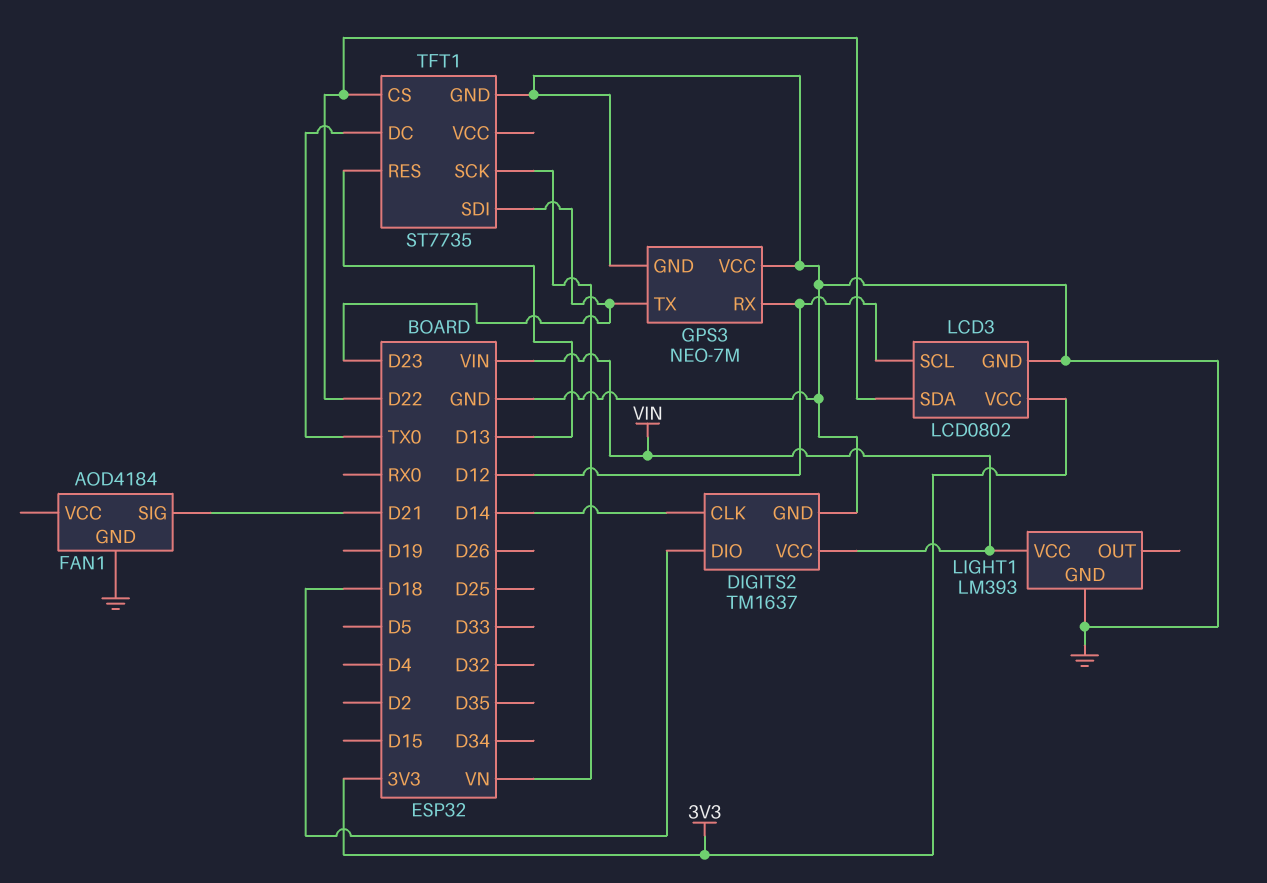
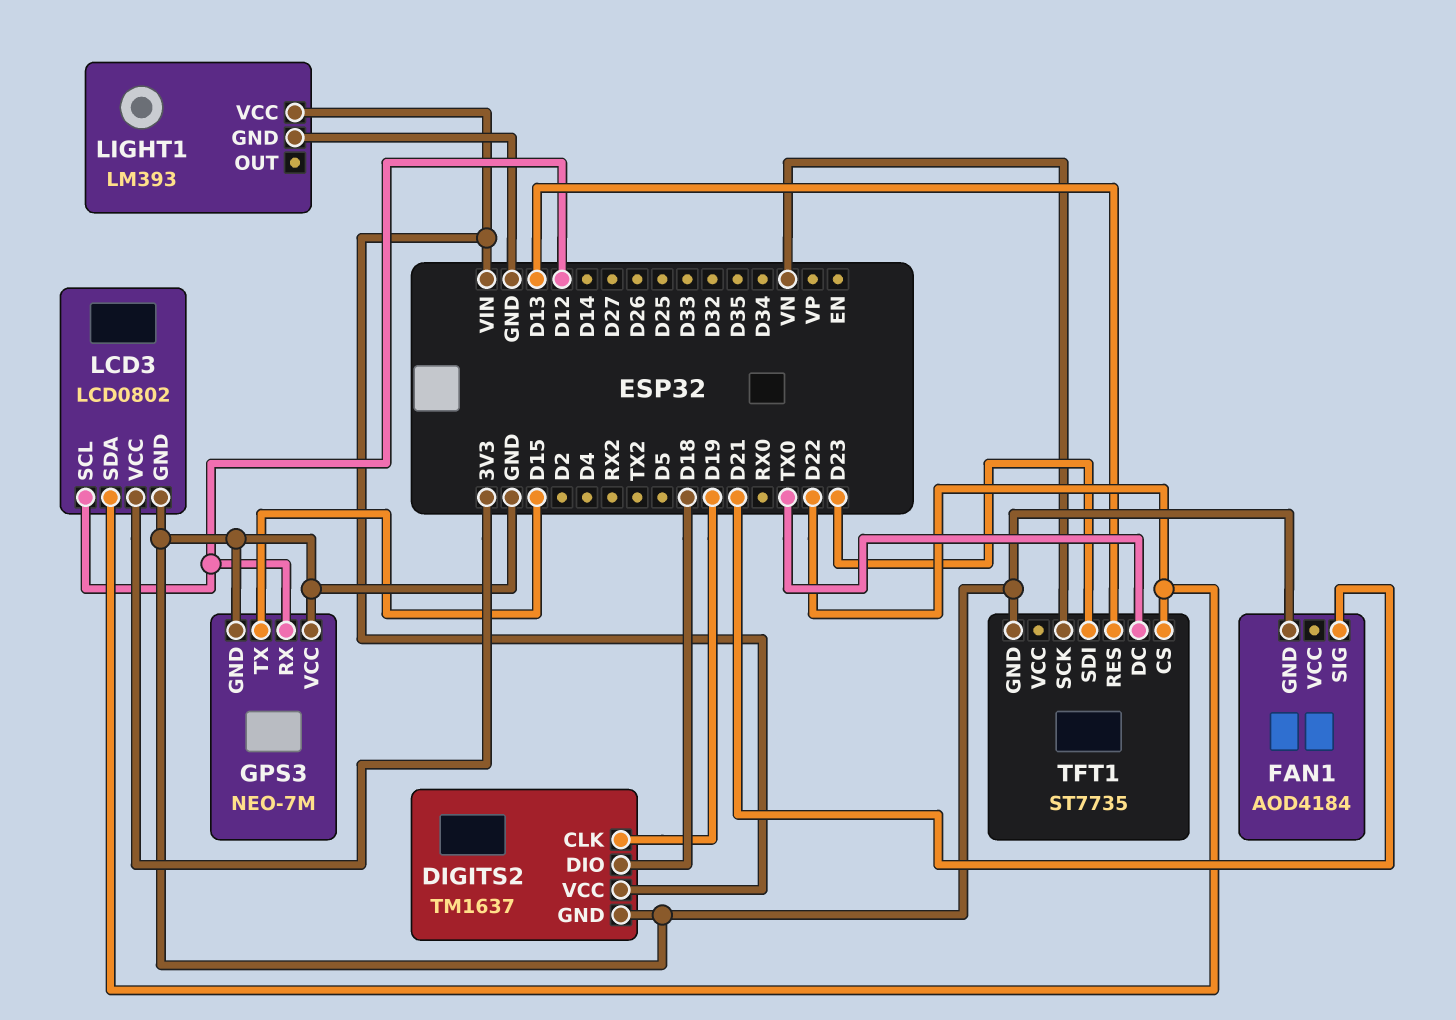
DIGITS2 pin CLK: D14 -> D19
GPS3 pin TX: D23 -> D15

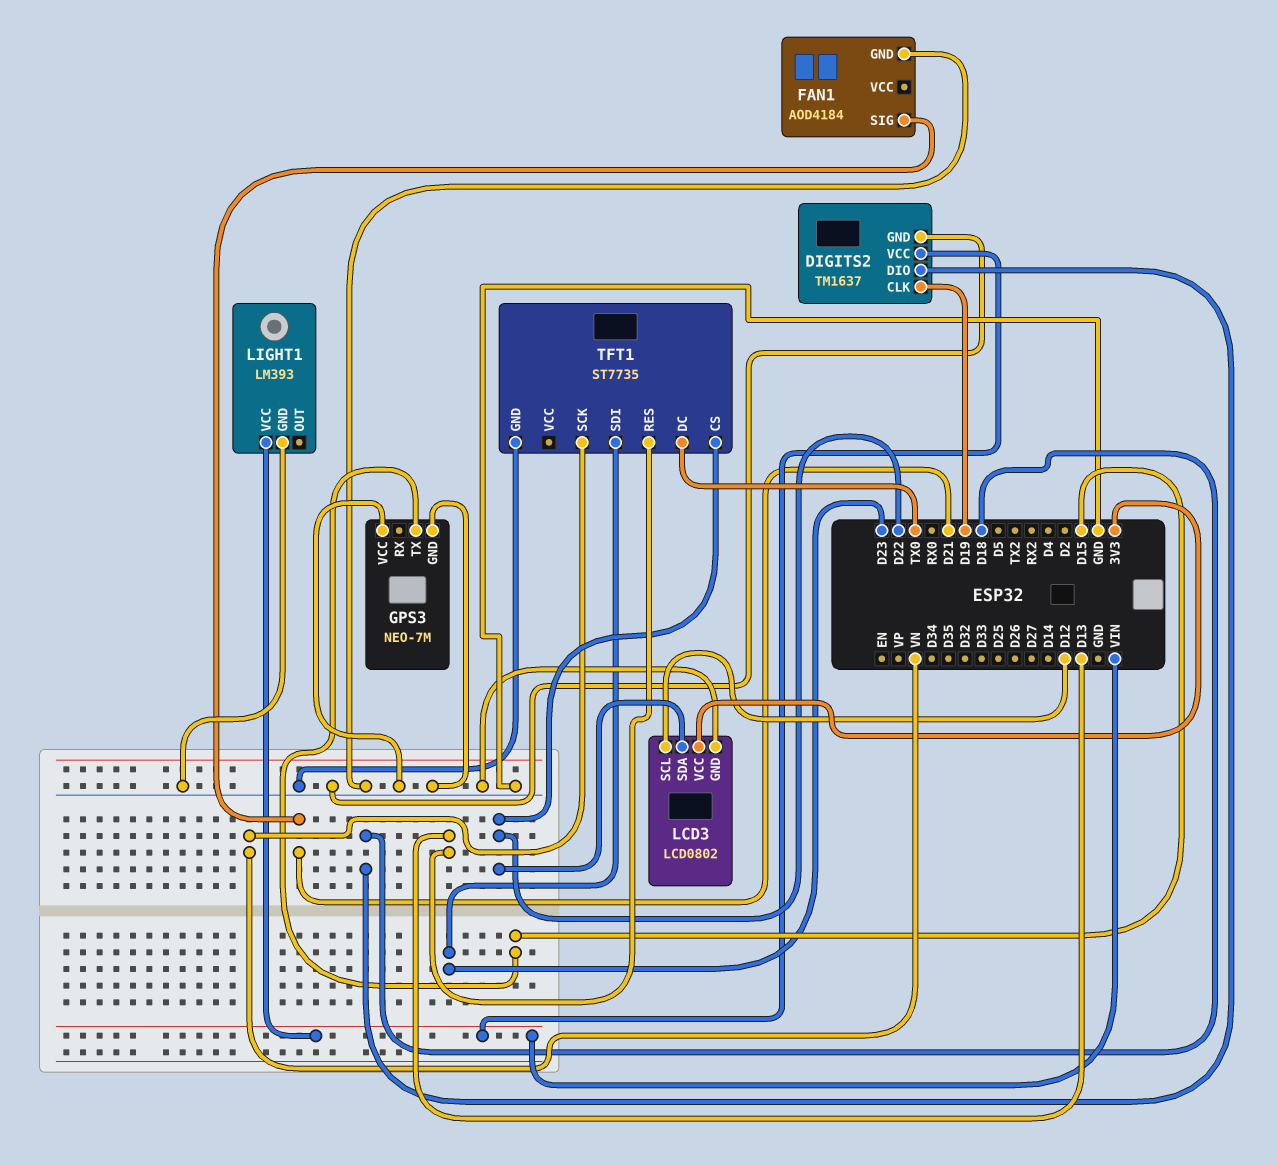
GPS3 pin RX: D12 -> none

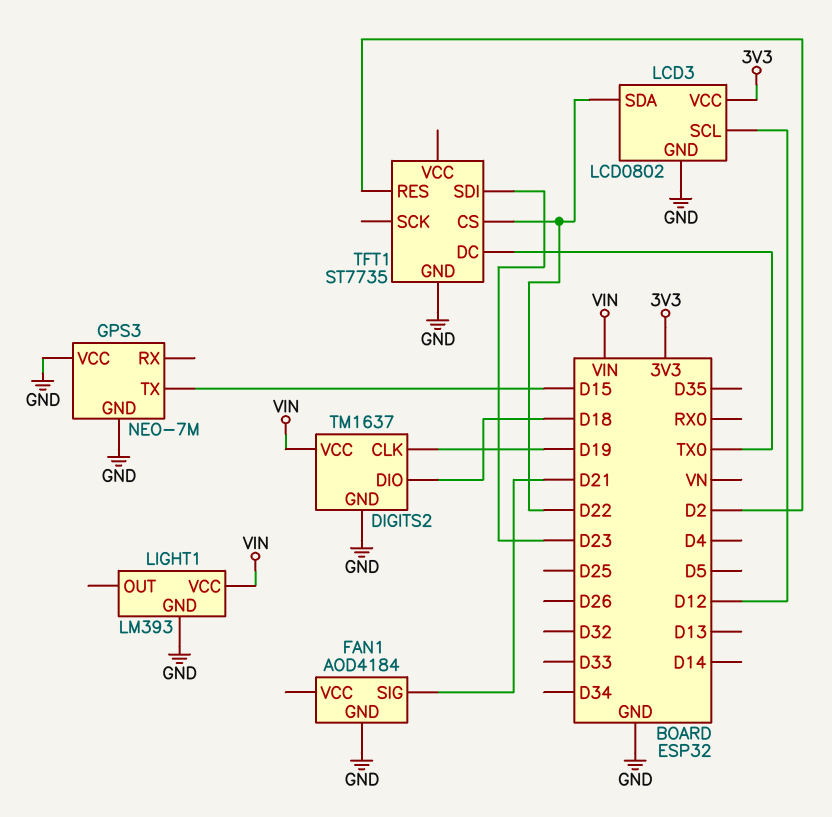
TFT1 pin RES: D13 -> D2
TFT1 pin SCK: VN -> none

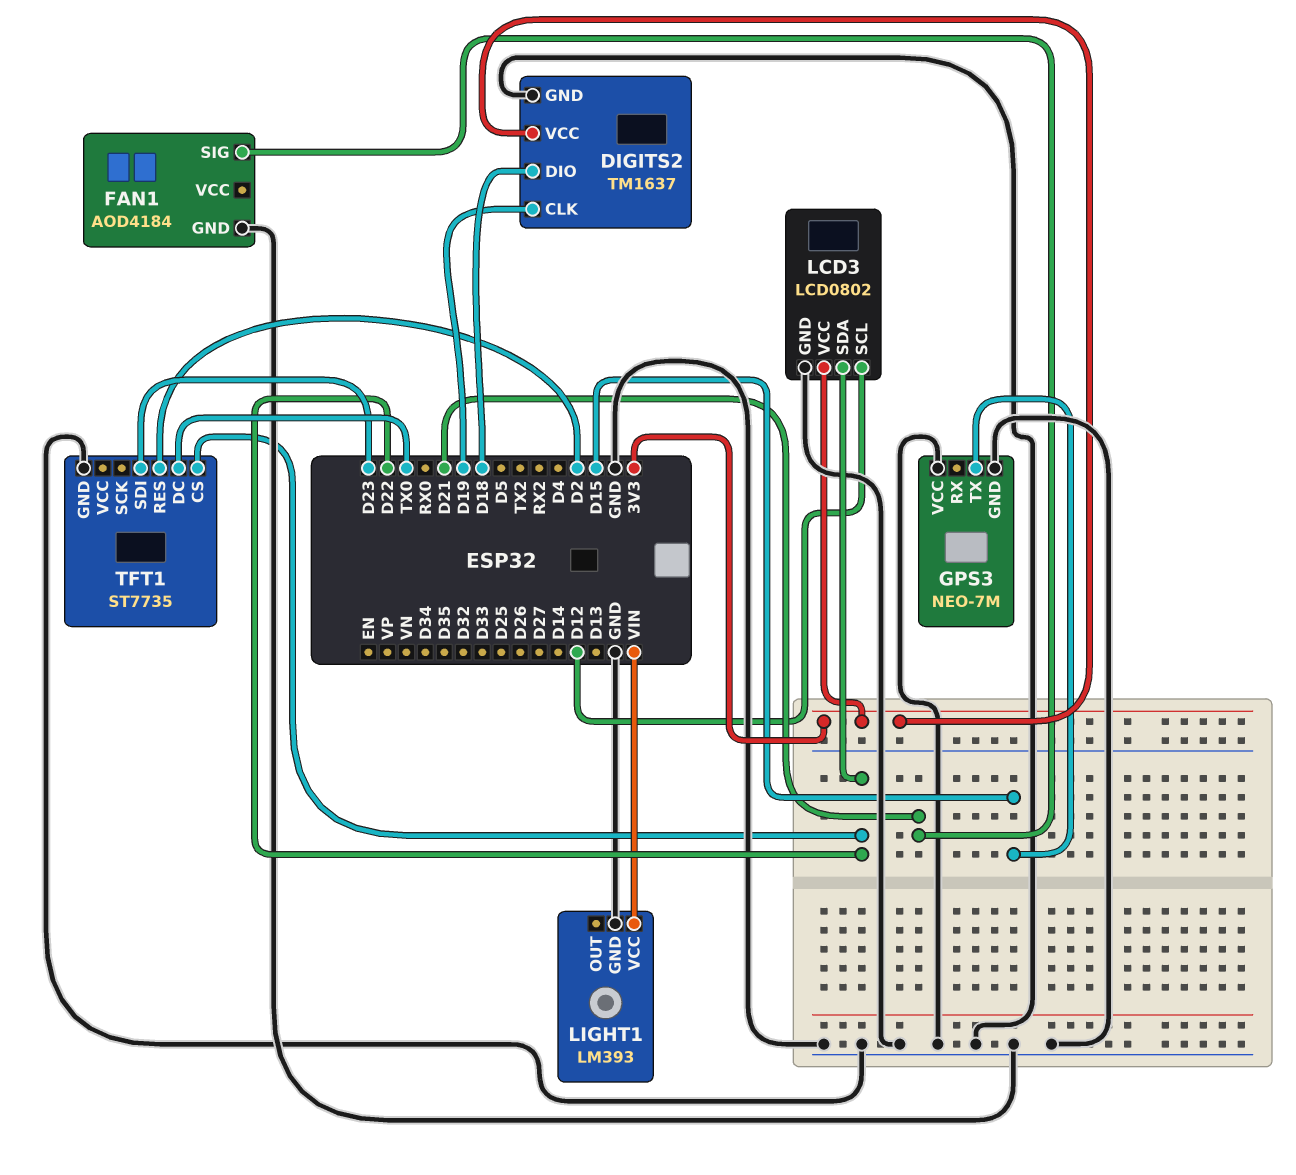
DIGITS2 pin VCC: VIN -> 3V3

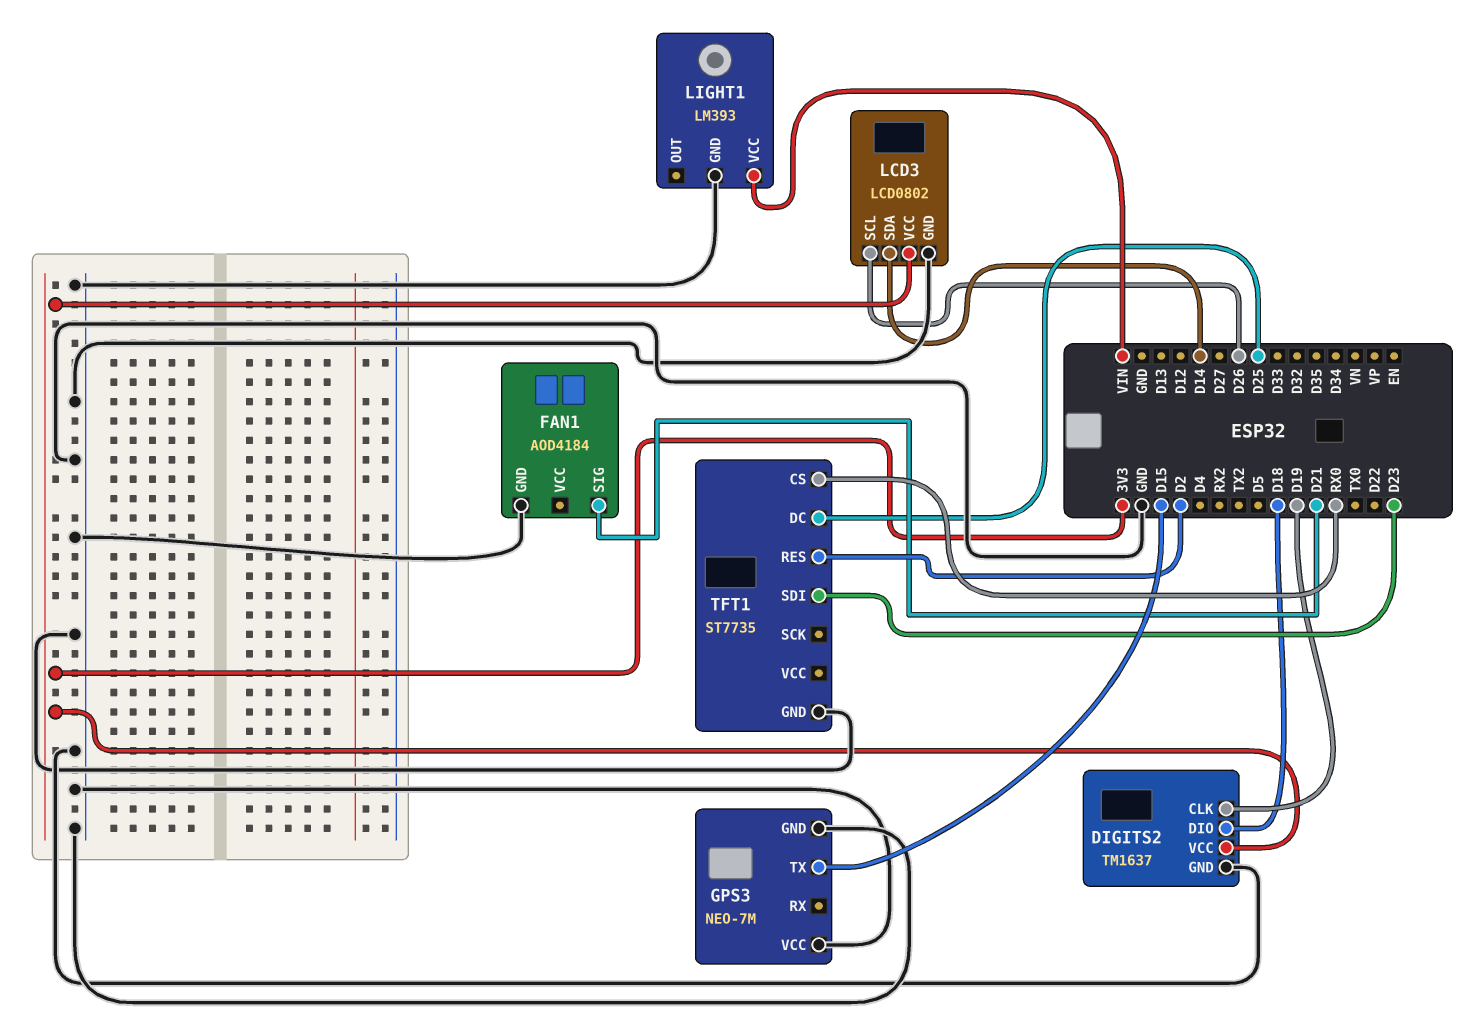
LCD3 pin SCL: D12 -> D26
LCD3 pin SDA: D22 -> D14
TFT1 pin CS: D22 -> RX0
TFT1 pin DC: TX0 -> D25

